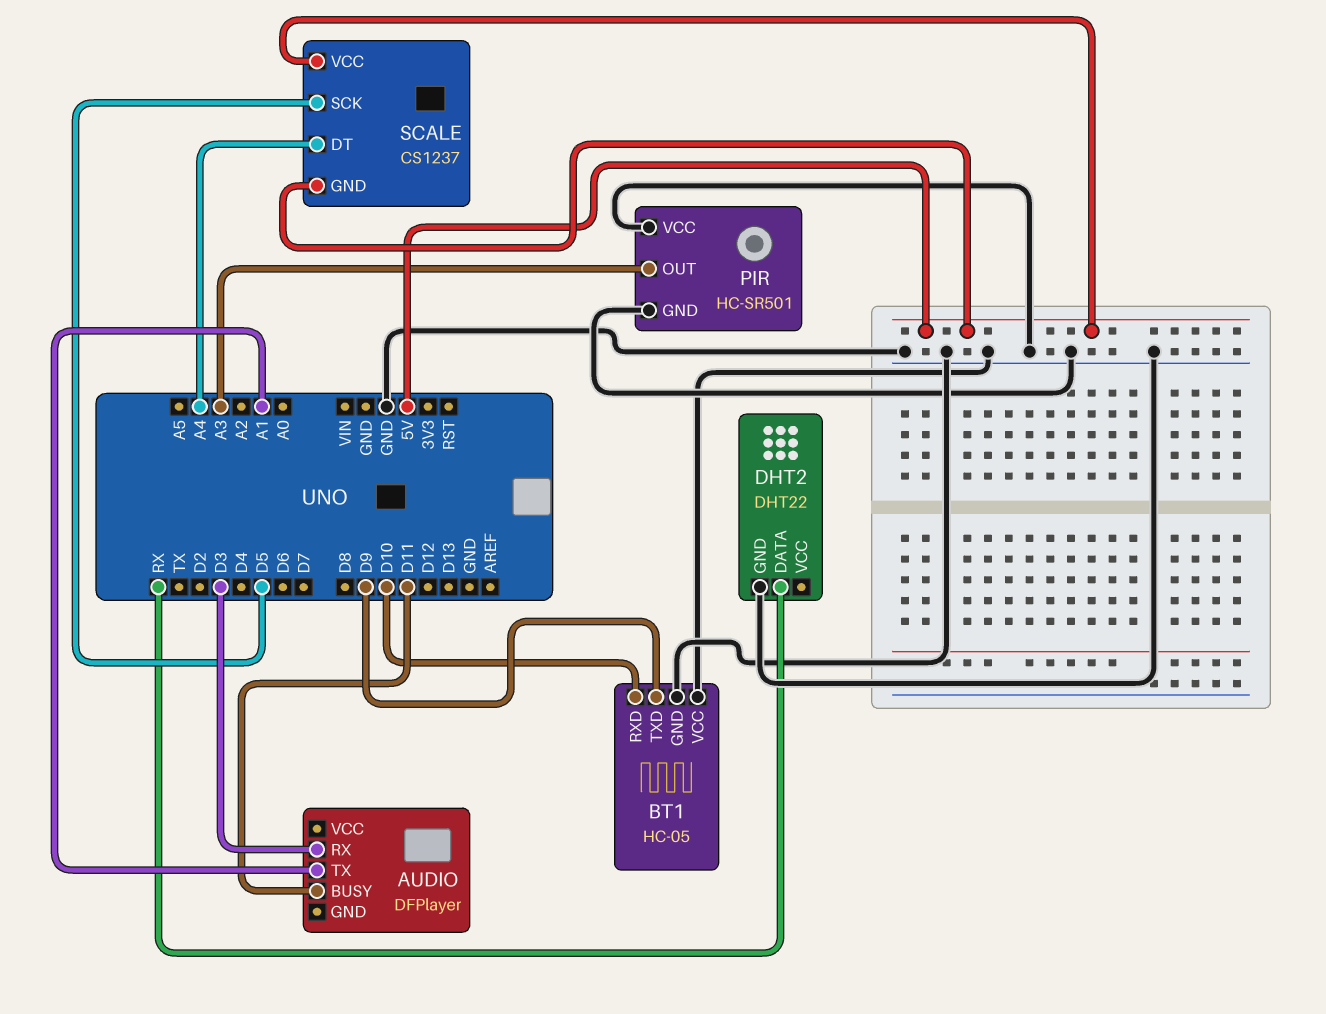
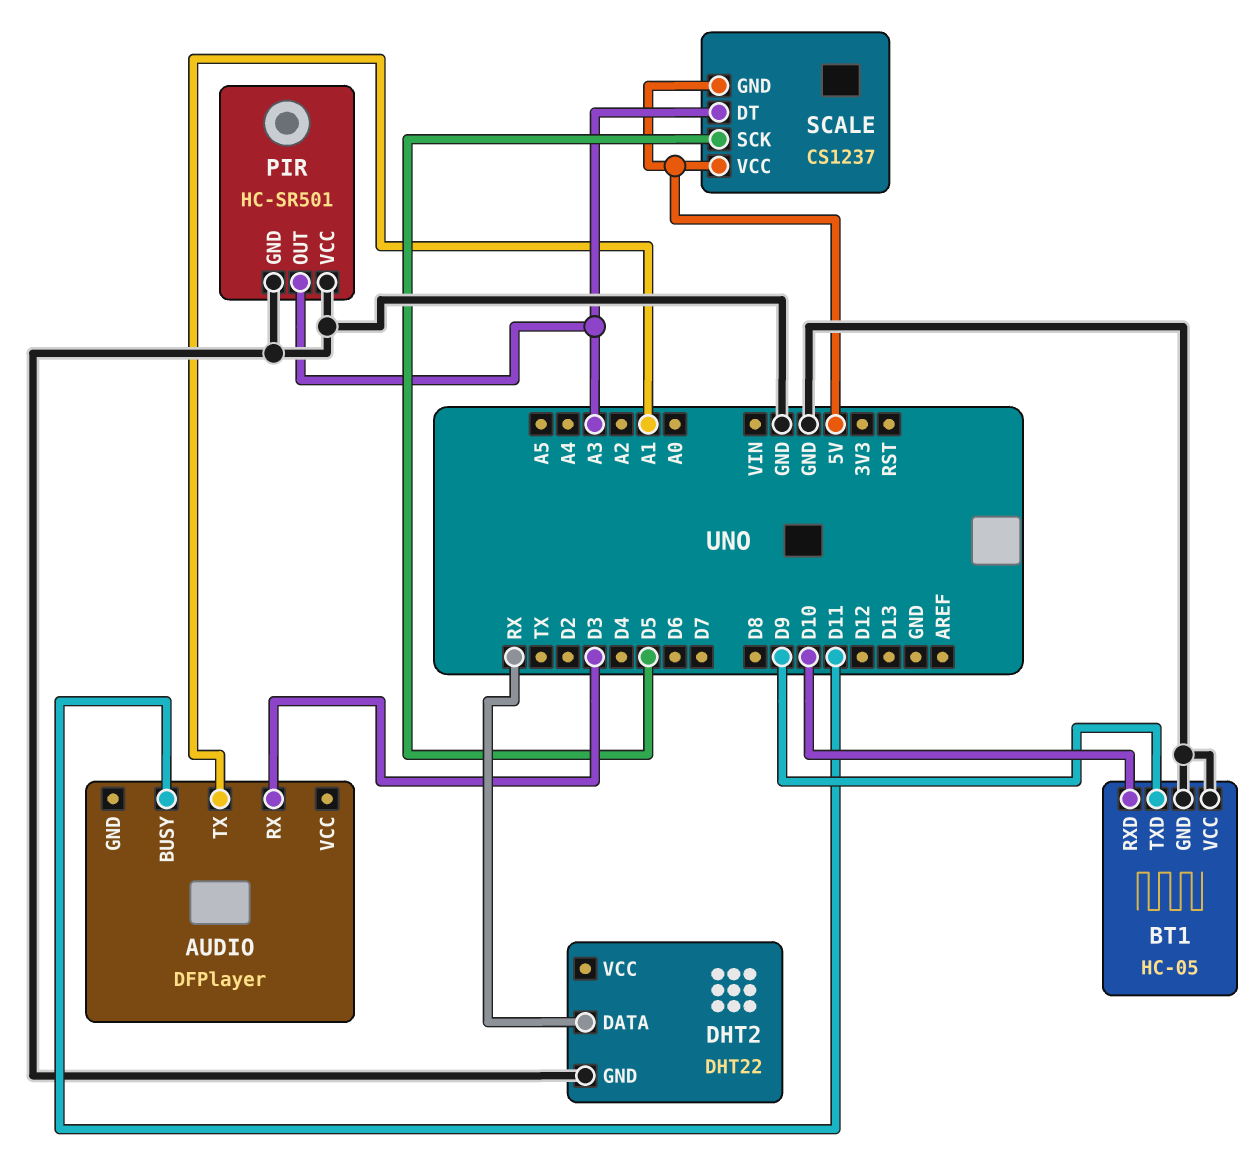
SCALE pin DT: A4 -> A3

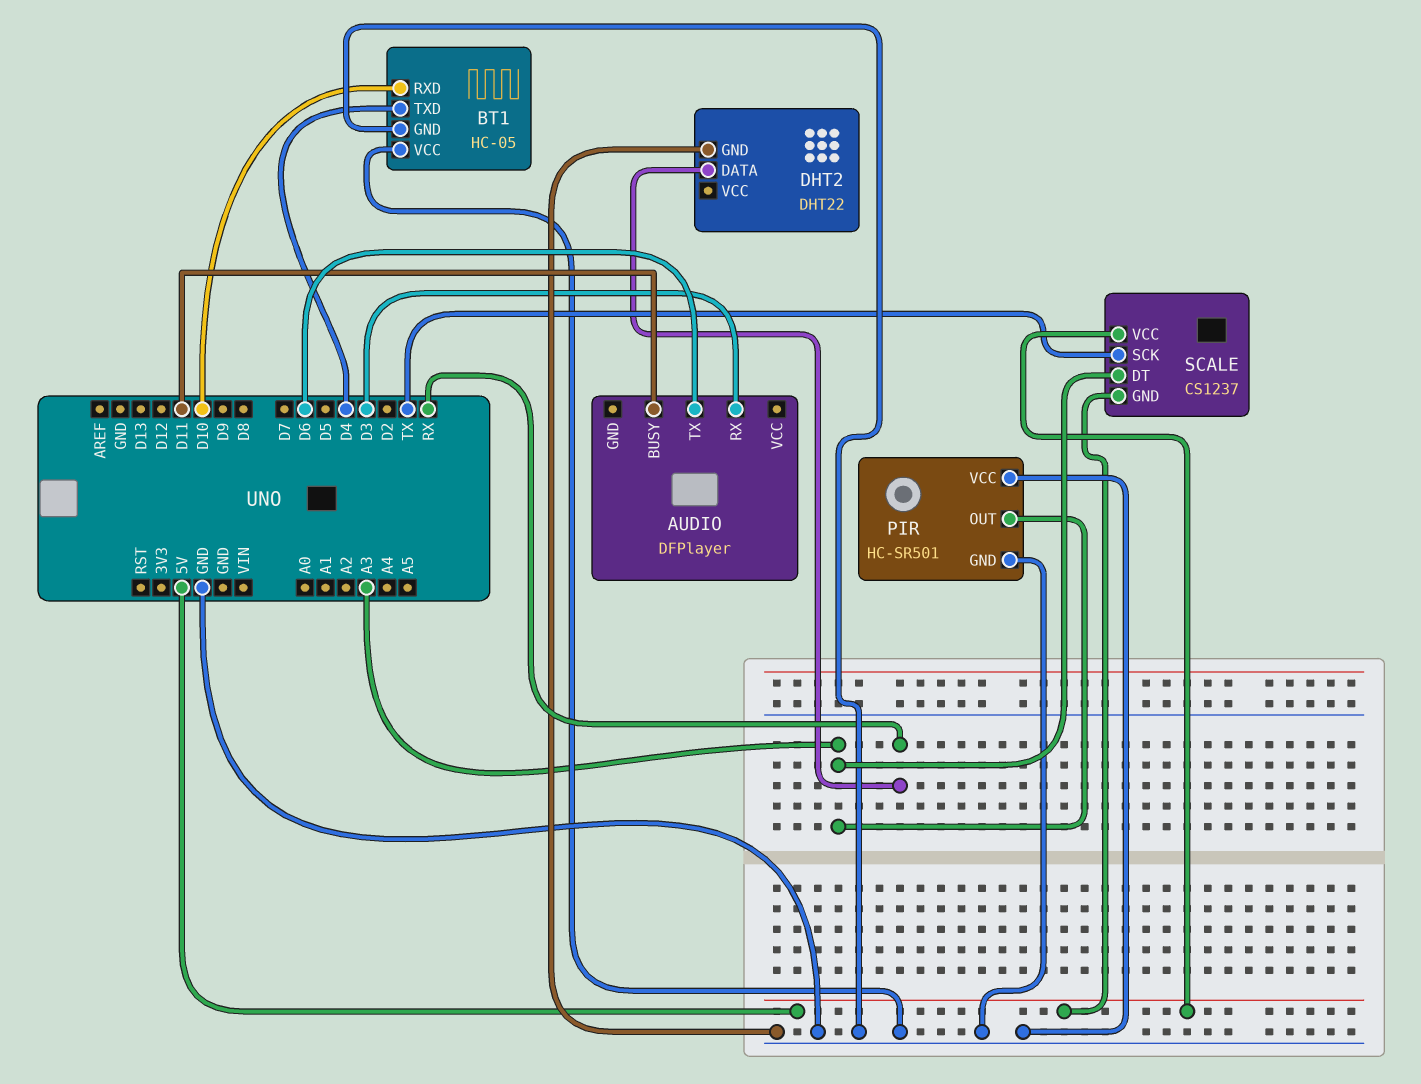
AUDIO pin TX: A1 -> D6
BT1 pin TXD: D9 -> D4
SCALE pin SCK: D5 -> TX

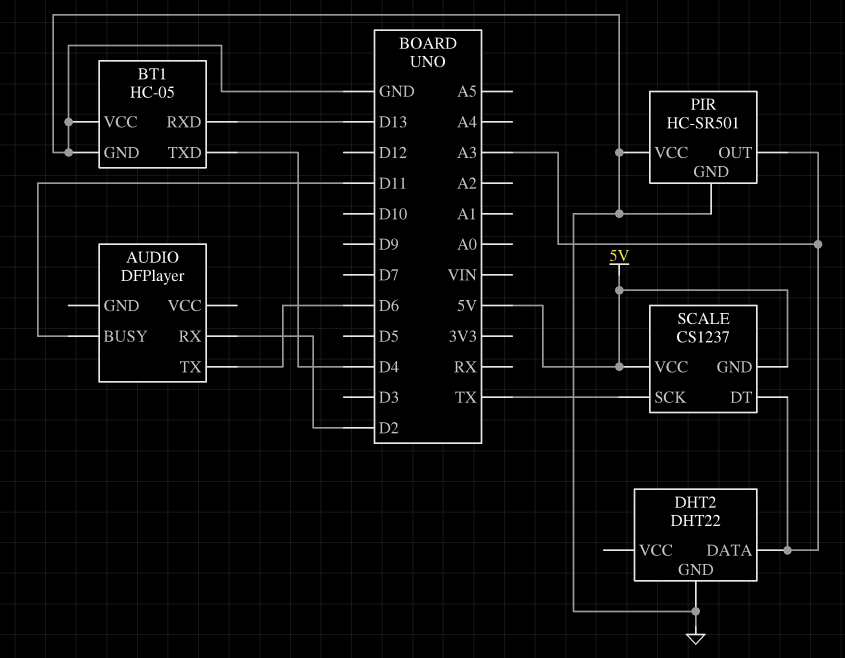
AUDIO pin RX: D3 -> D2
BT1 pin RXD: D10 -> D13
DHT2 pin DATA: RX -> A3

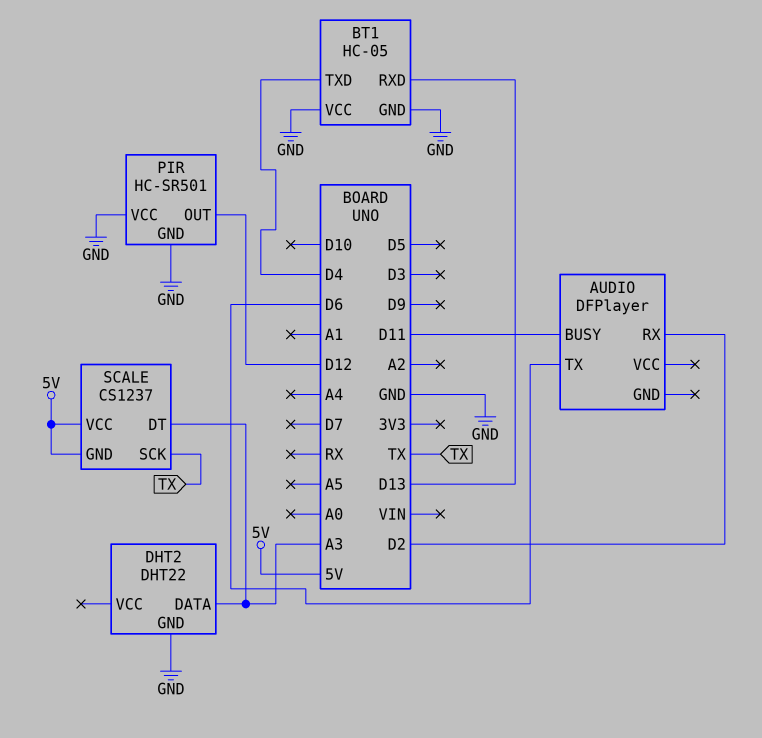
PIR pin OUT: A3 -> D12

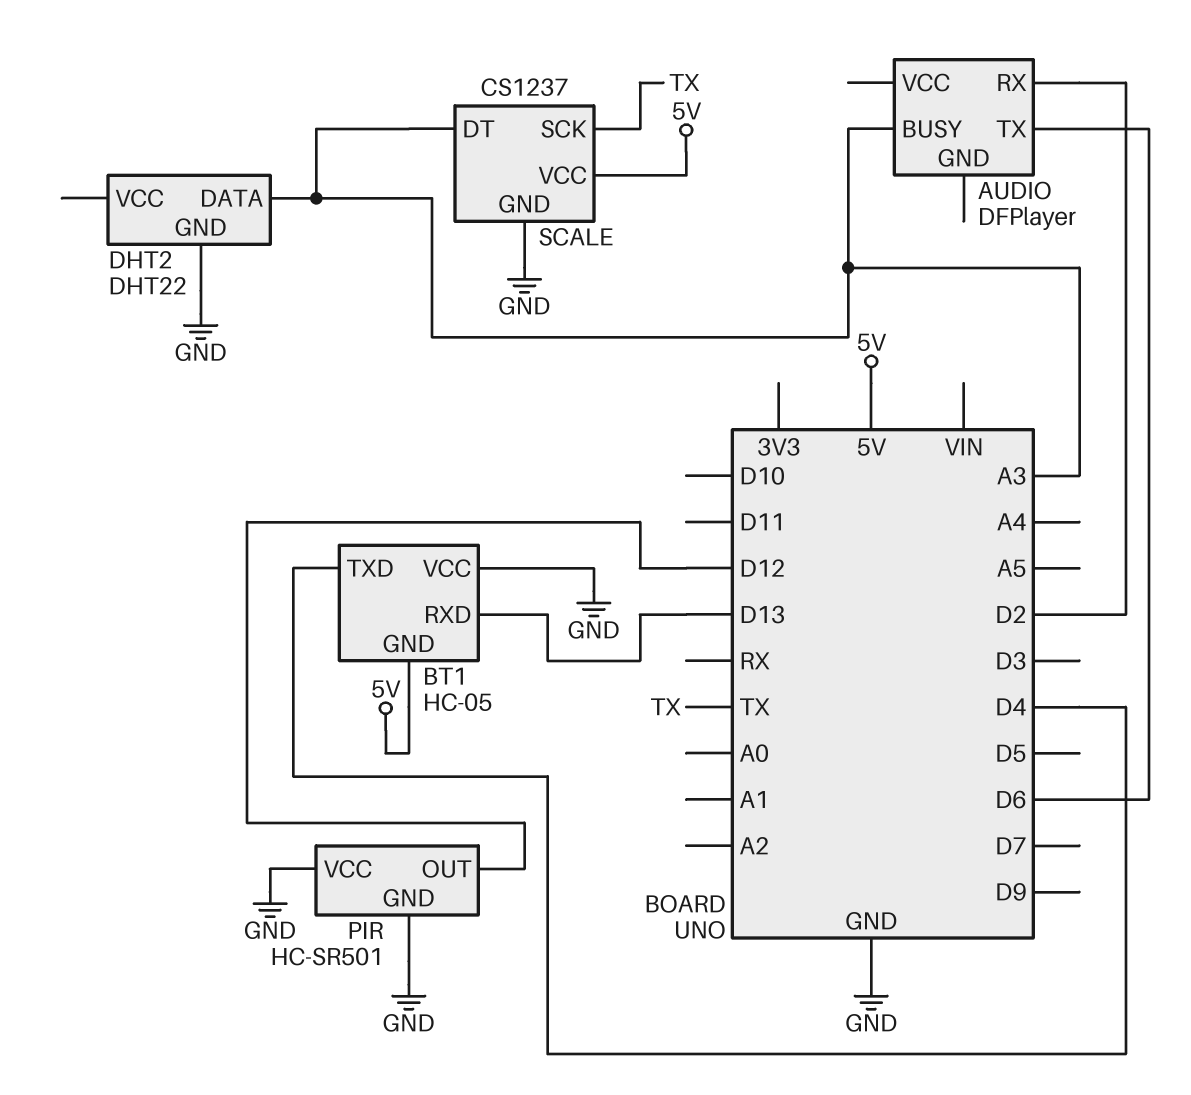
AUDIO pin BUSY: D11 -> A3
BT1 pin GND: GND -> 5V
SCALE pin GND: 5V -> GND

